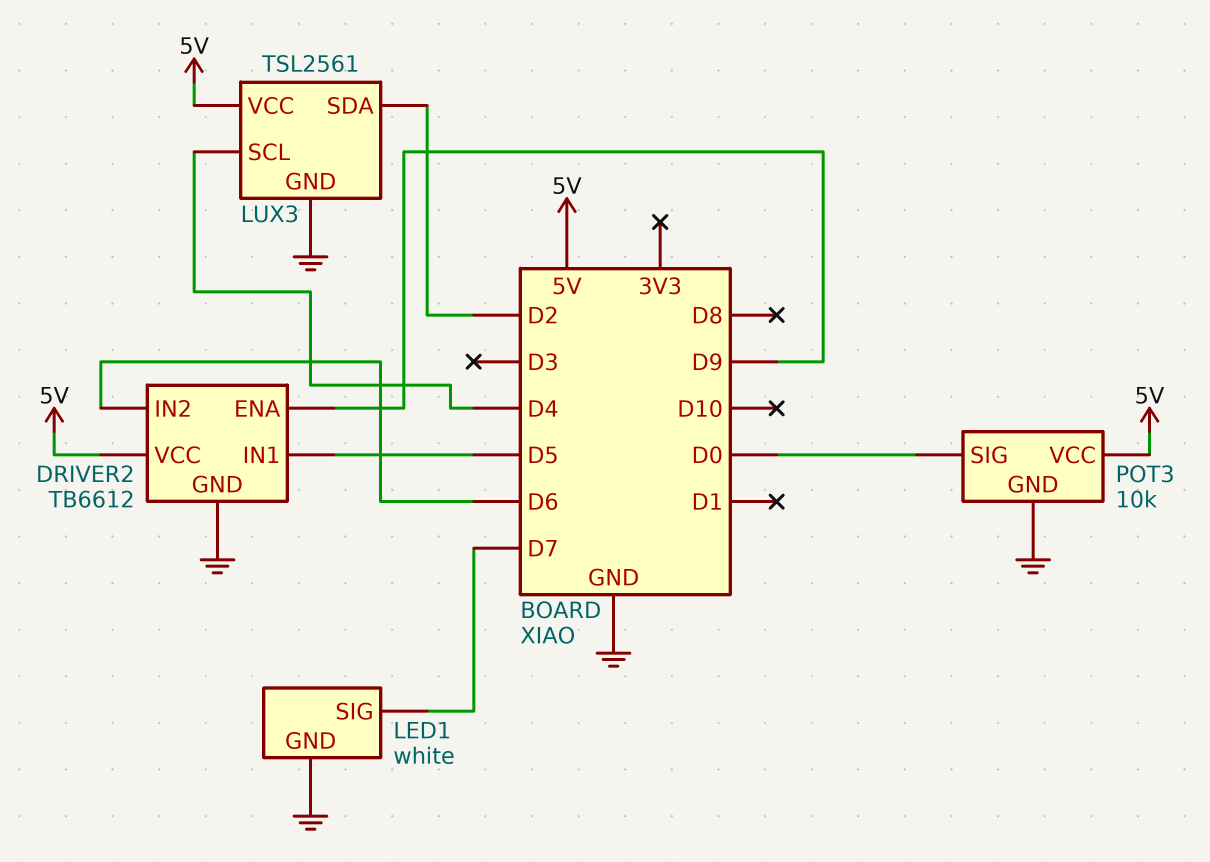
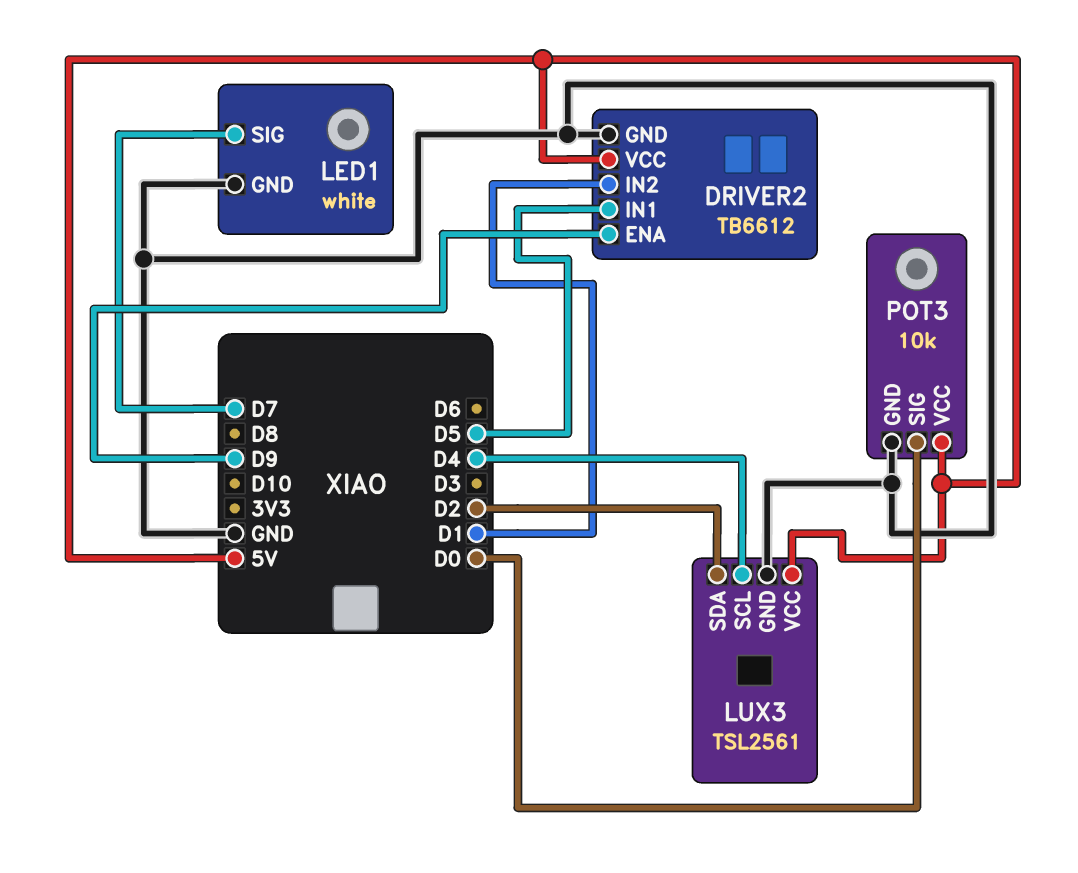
DRIVER2 pin IN2: D6 -> D1

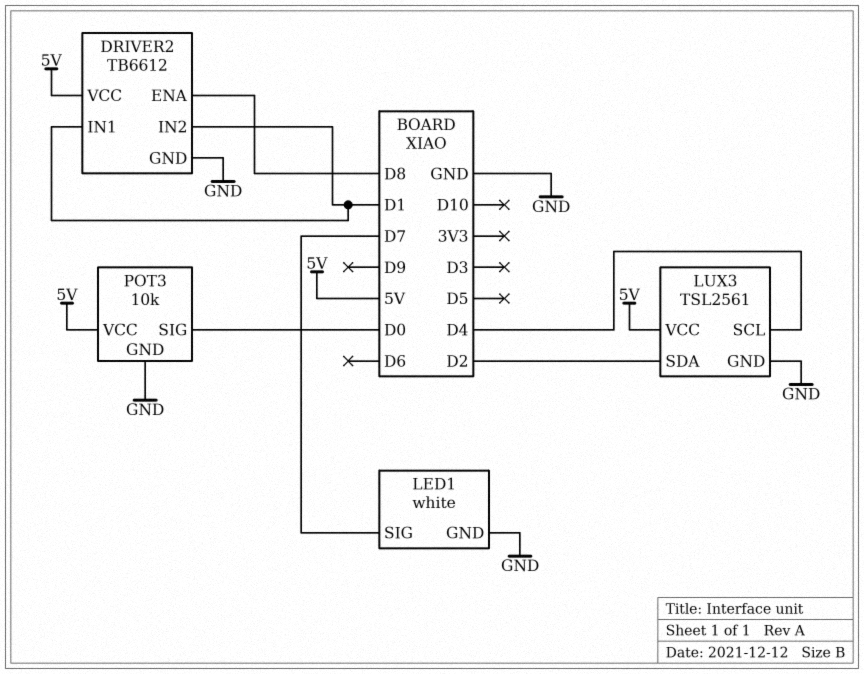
DRIVER2 pin ENA: D9 -> D8
DRIVER2 pin IN1: D5 -> D1

